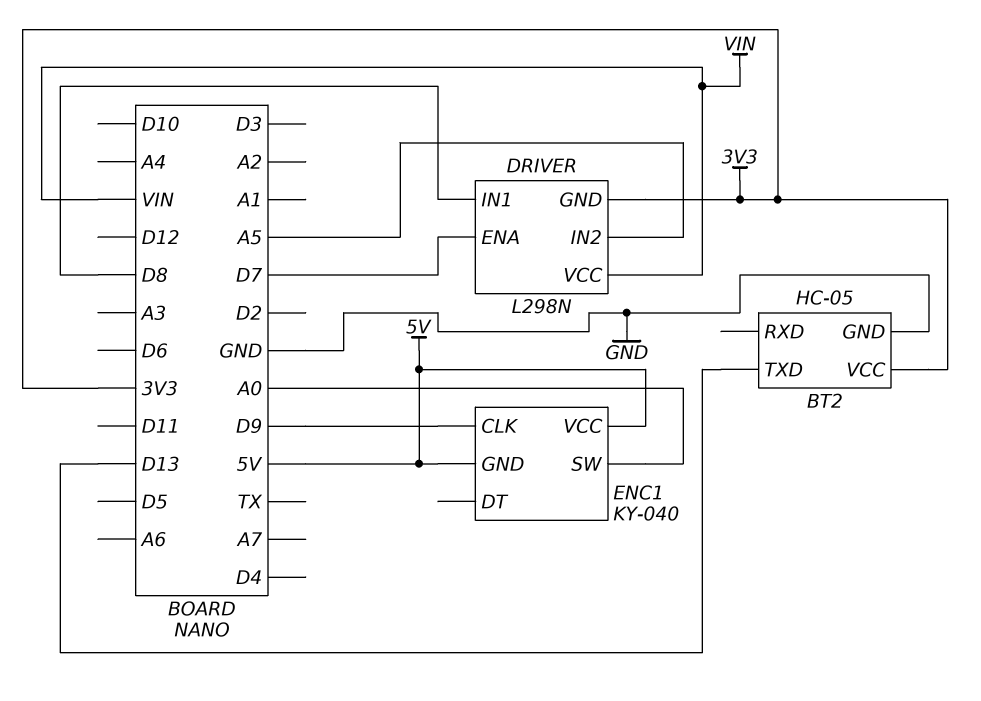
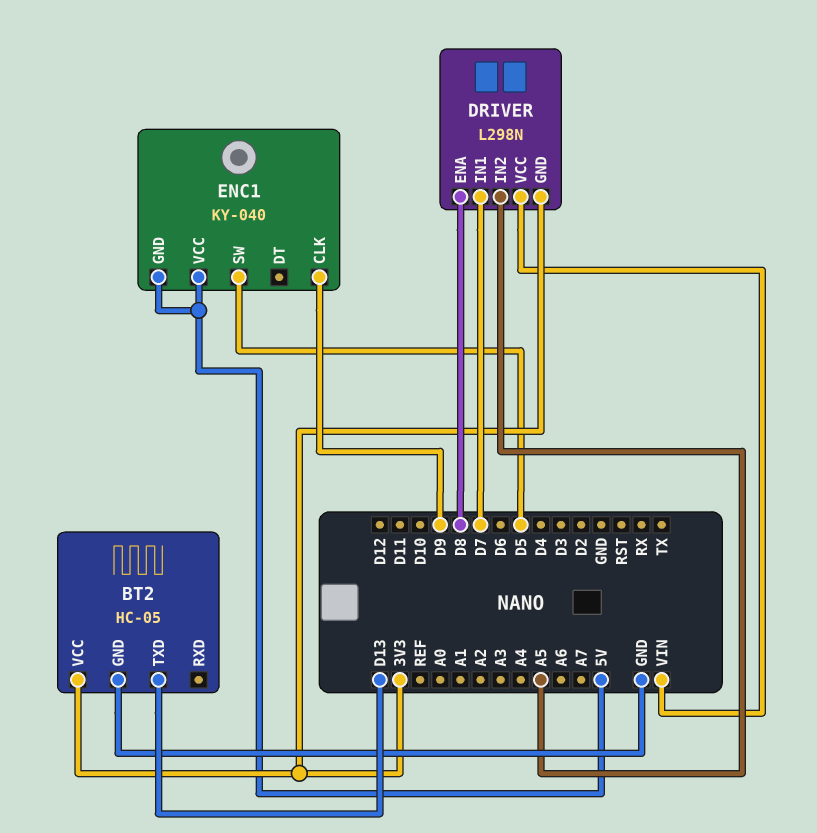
DRIVER pin ENA: D7 -> D8
DRIVER pin IN1: D8 -> D7
ENC1 pin SW: A0 -> D5

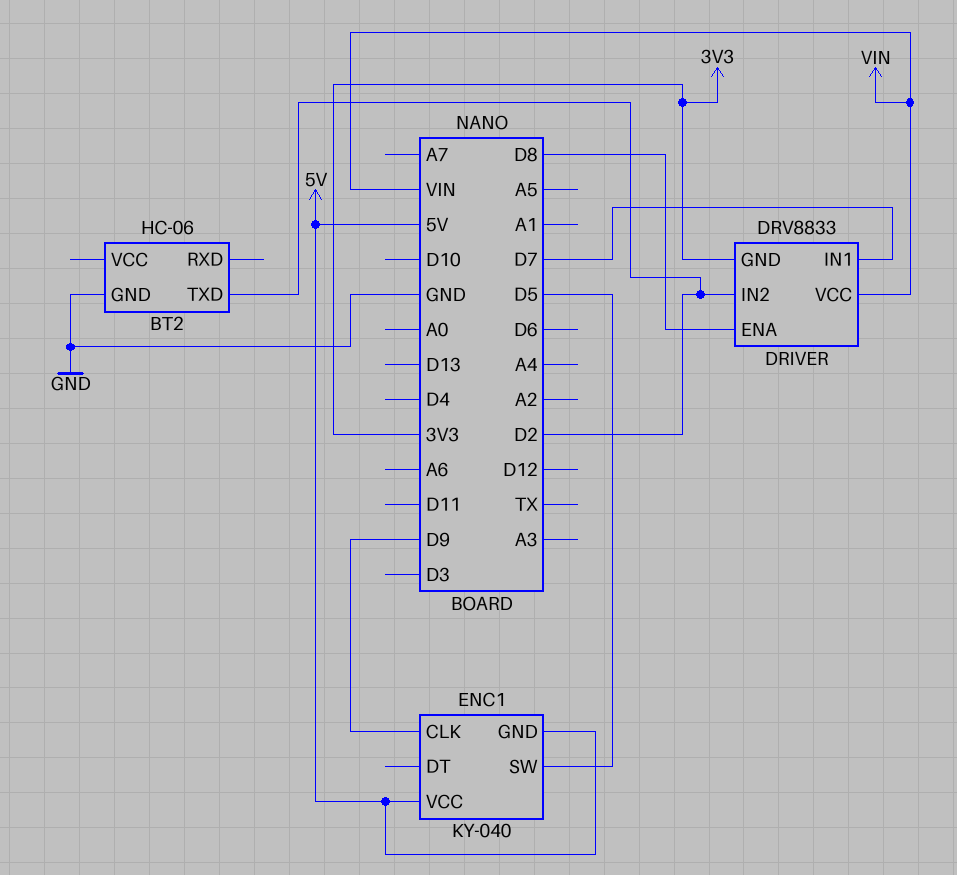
BT2: HC-05 -> HC-06
BT2 pin TXD: D13 -> D2
BT2 pin VCC: 3V3 -> none
DRIVER: L298N -> DRV8833
DRIVER pin IN2: A5 -> D2

